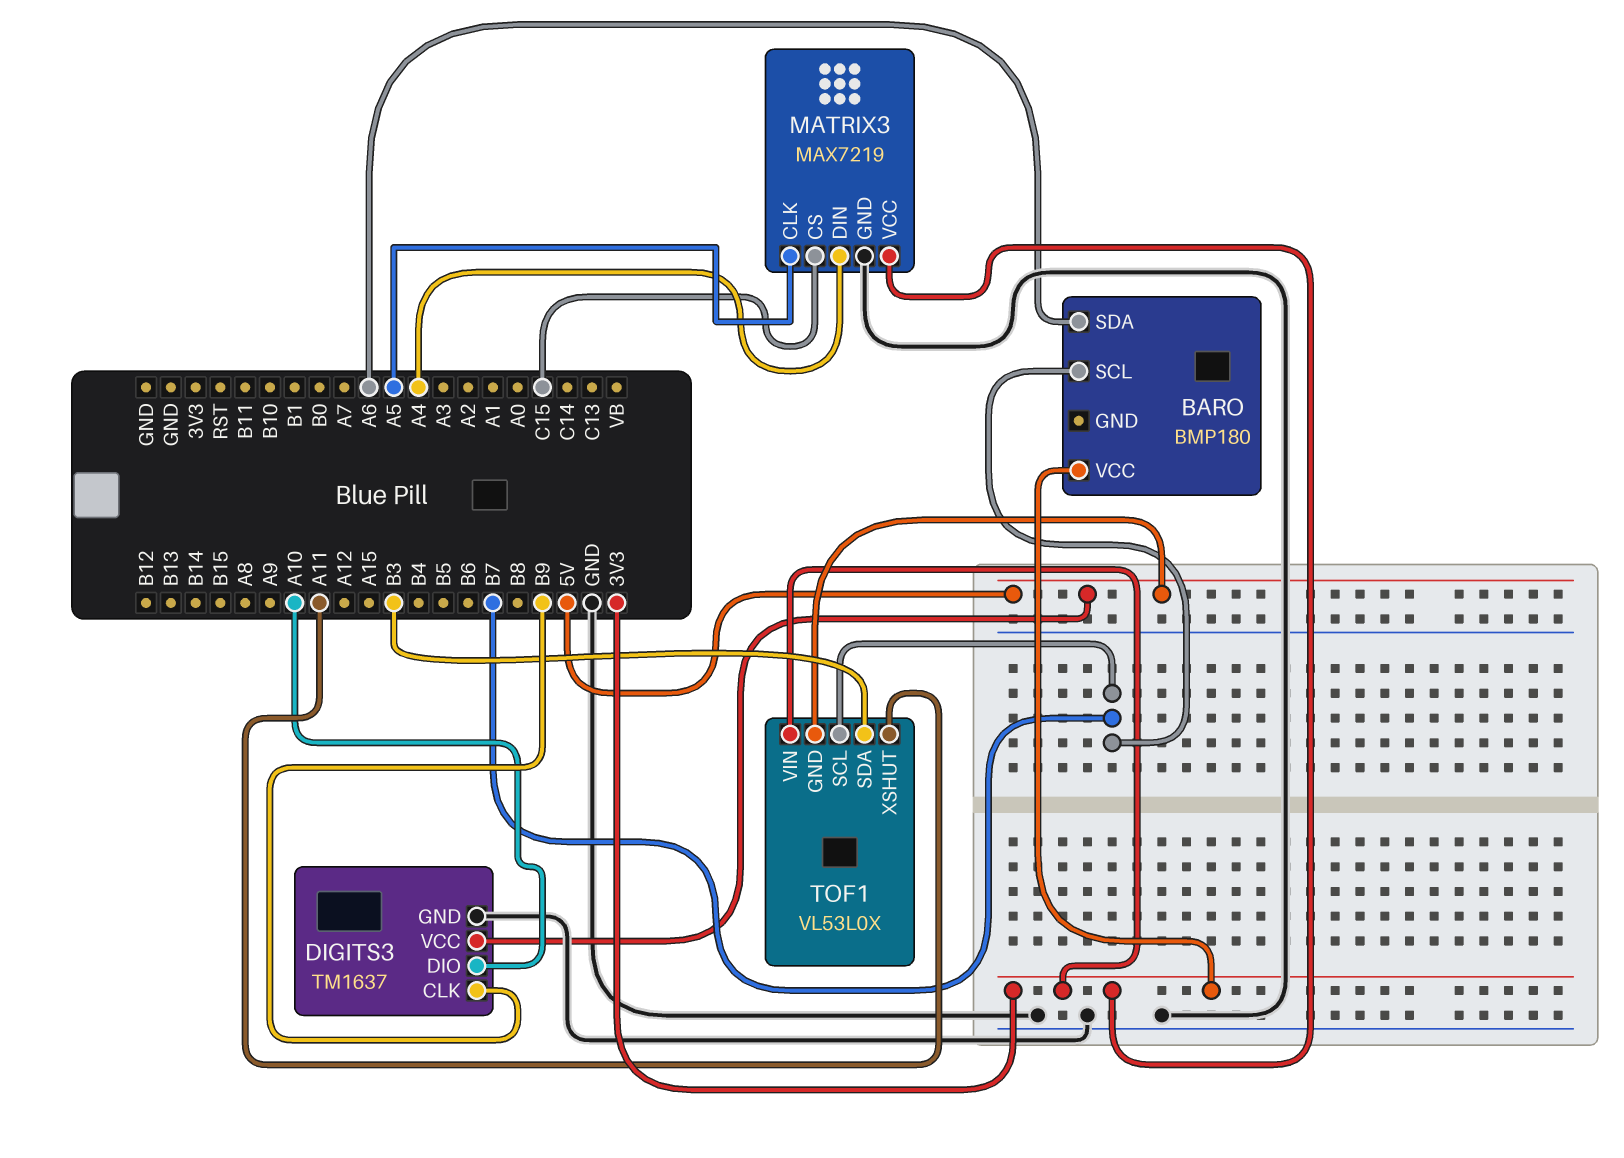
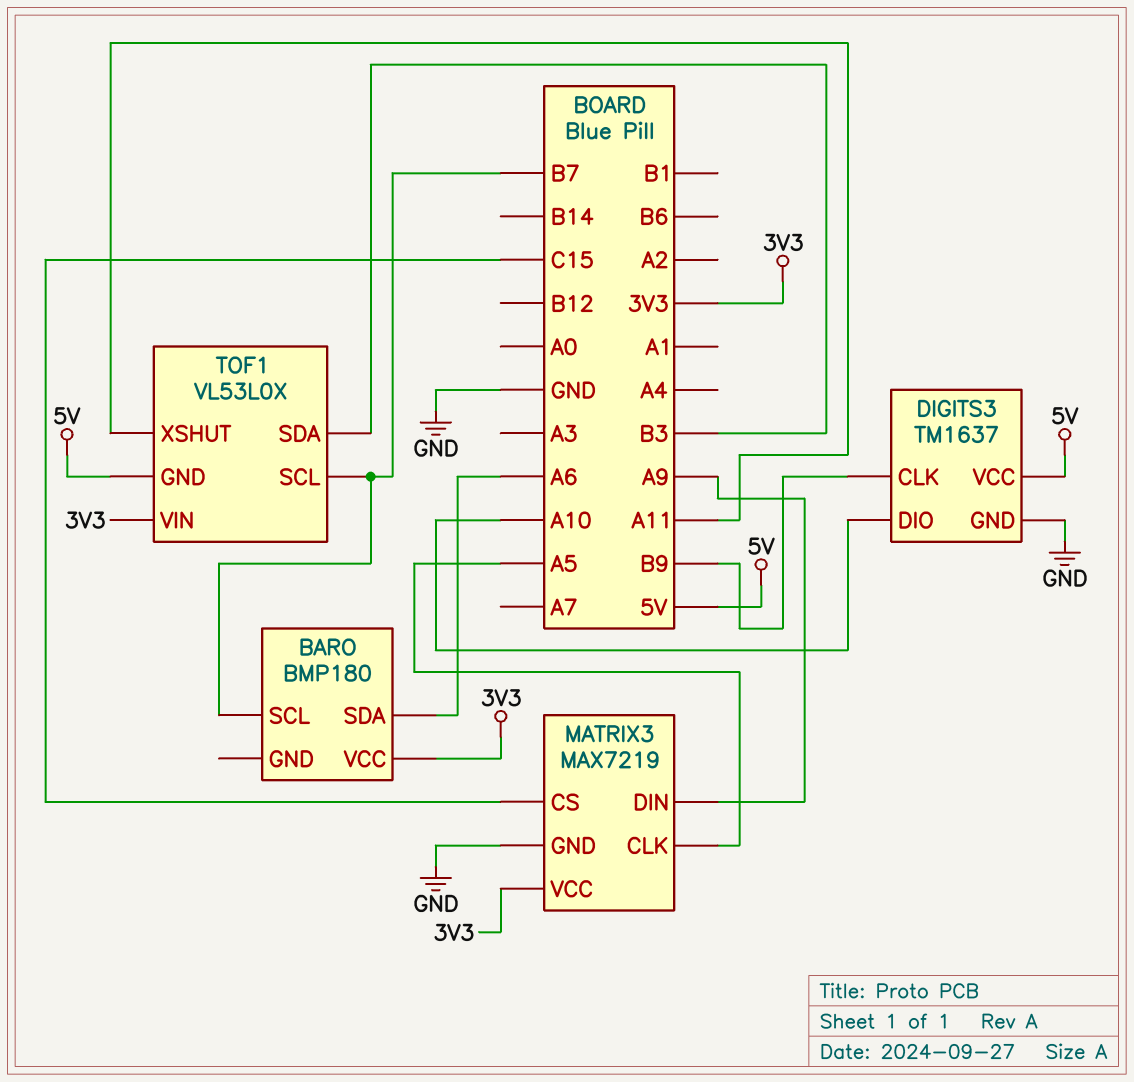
MATRIX3 pin DIN: A4 -> A9

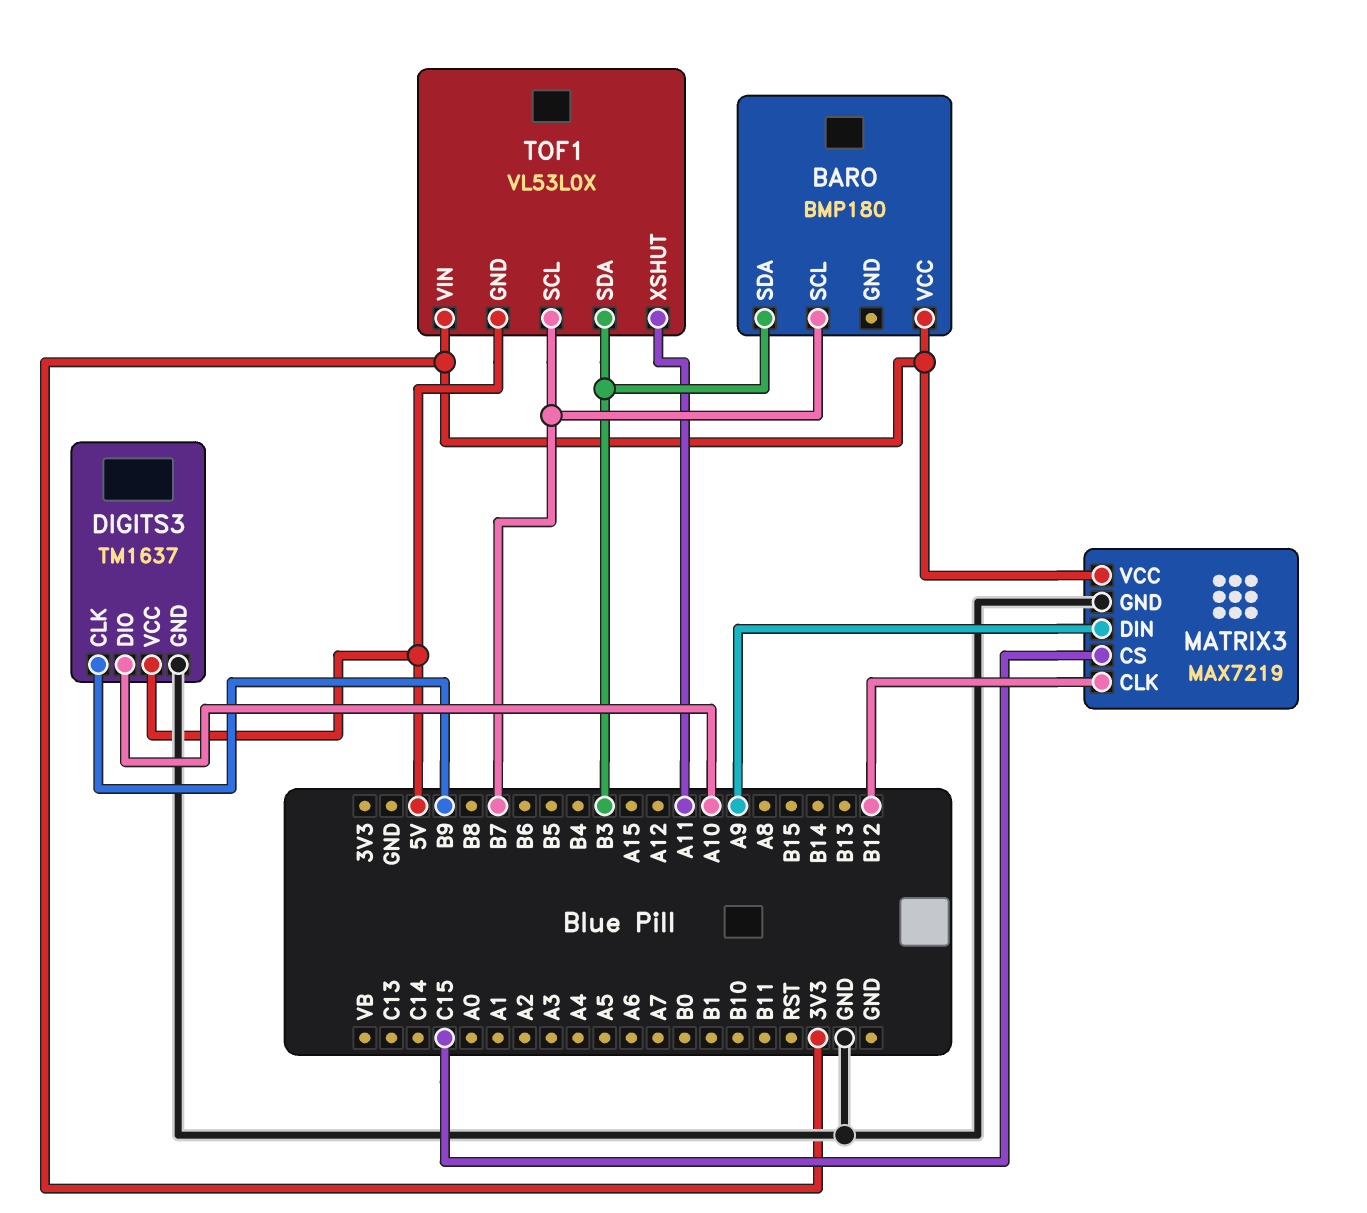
BARO pin SDA: A6 -> B3
MATRIX3 pin CLK: A5 -> B12

